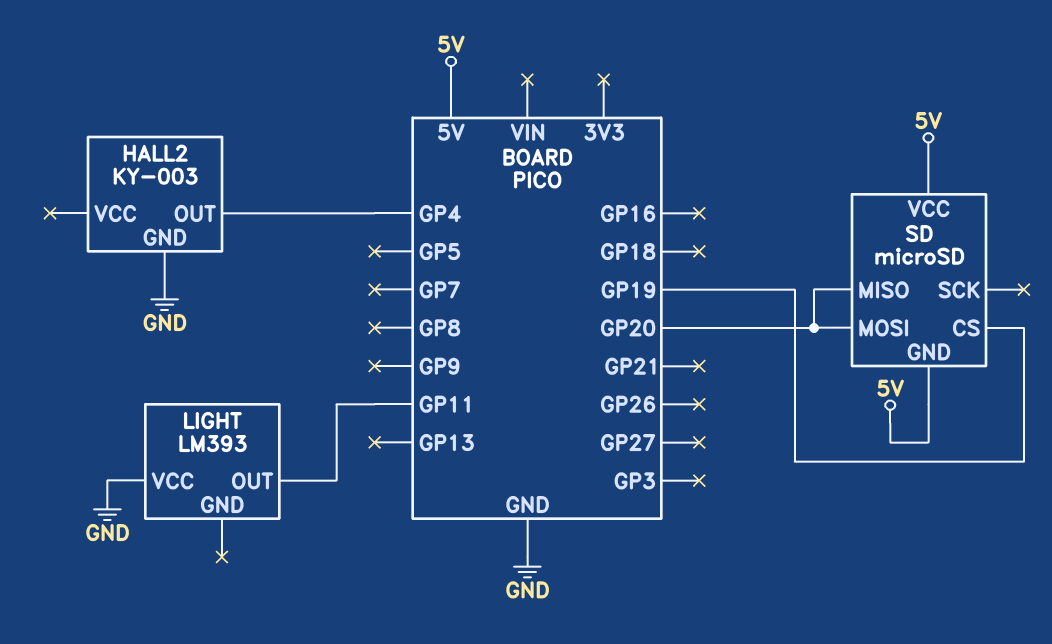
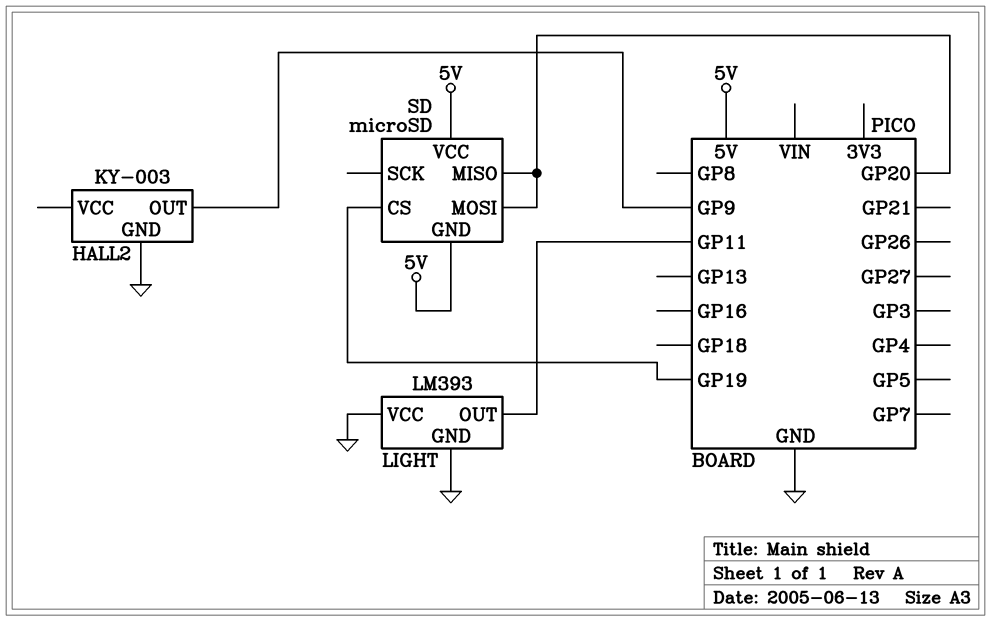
HALL2 pin OUT: GP4 -> GP9
LIGHT pin GND: none -> GND

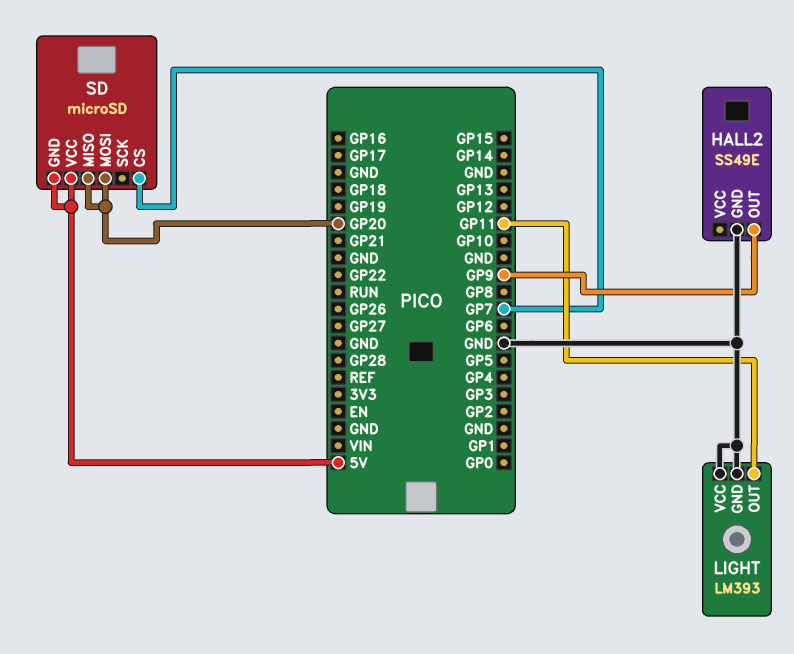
HALL2: KY-003 -> SS49E
SD pin CS: GP19 -> GP7

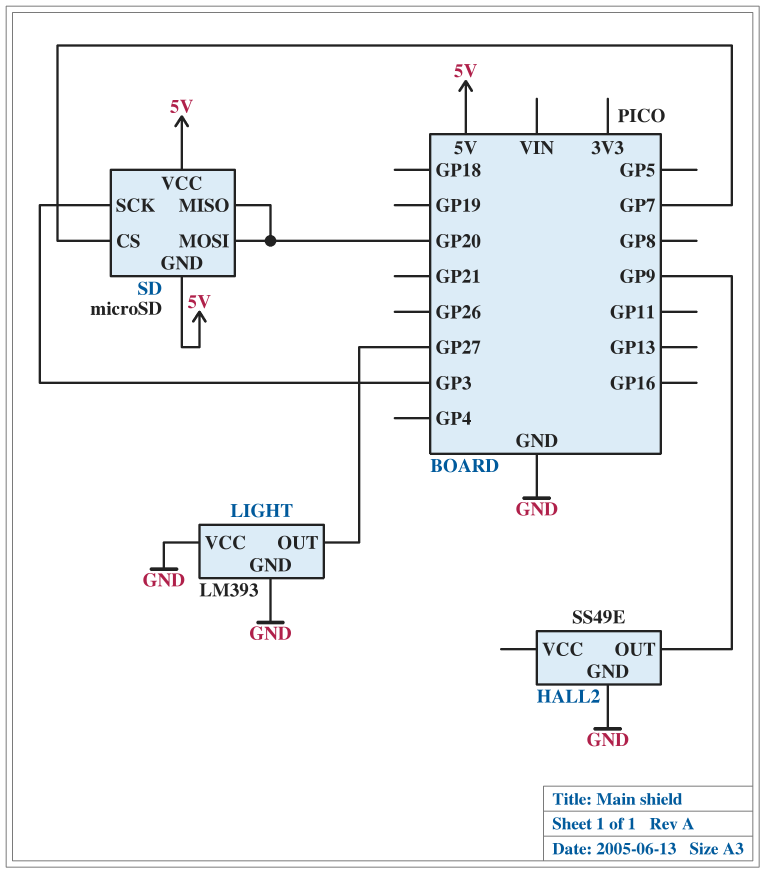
LIGHT pin OUT: GP11 -> GP27
SD pin SCK: none -> GP3

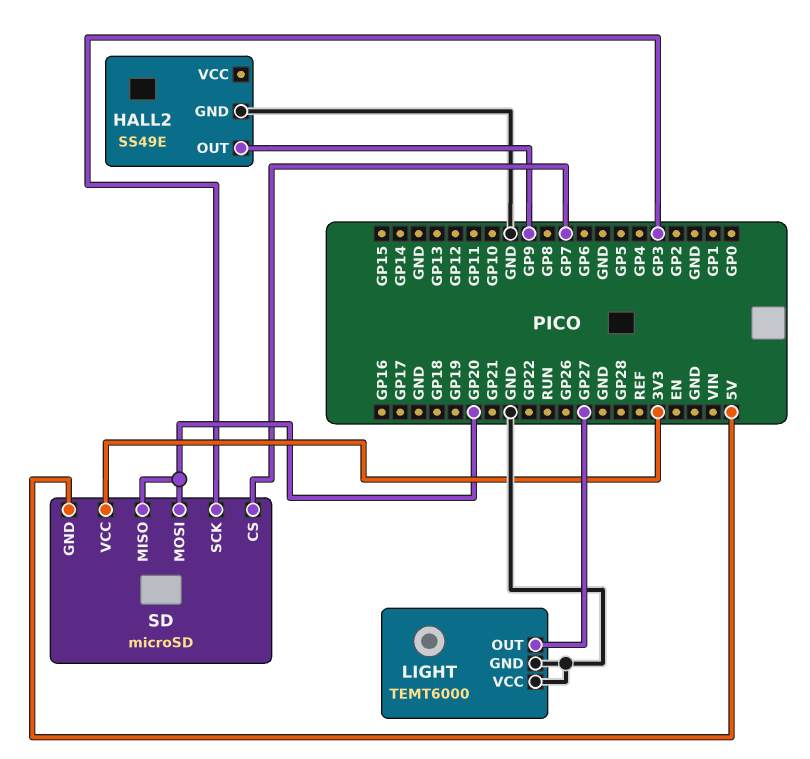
LIGHT: LM393 -> TEMT6000
SD pin VCC: 5V -> 3V3

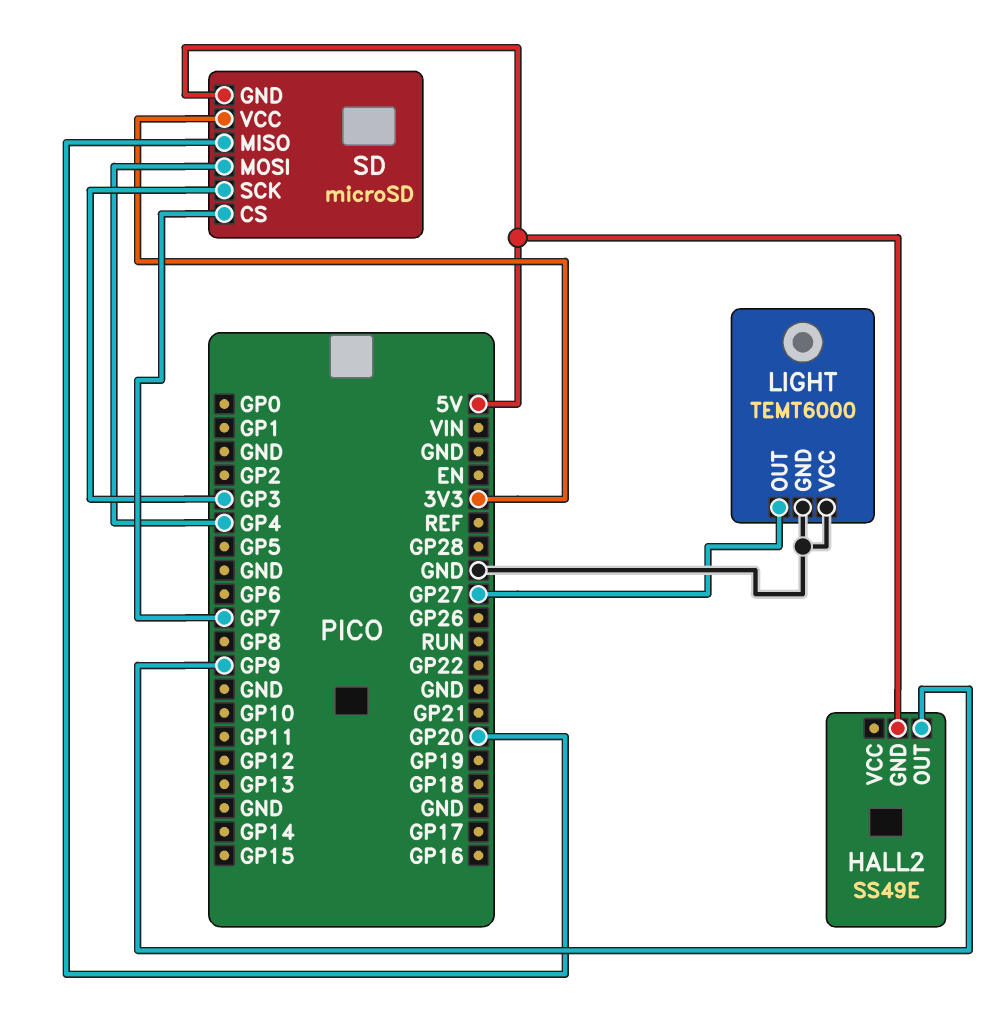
HALL2 pin GND: GND -> 5V
SD pin MOSI: GP20 -> GP4

